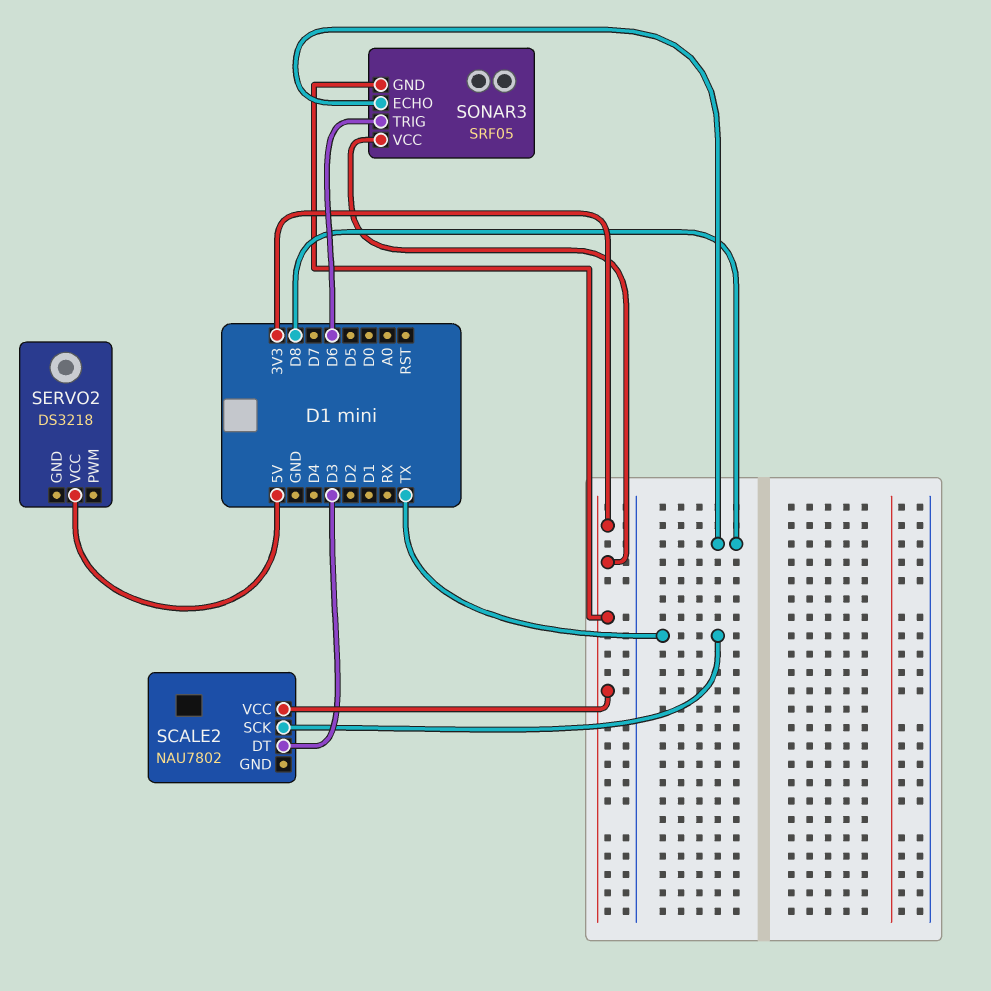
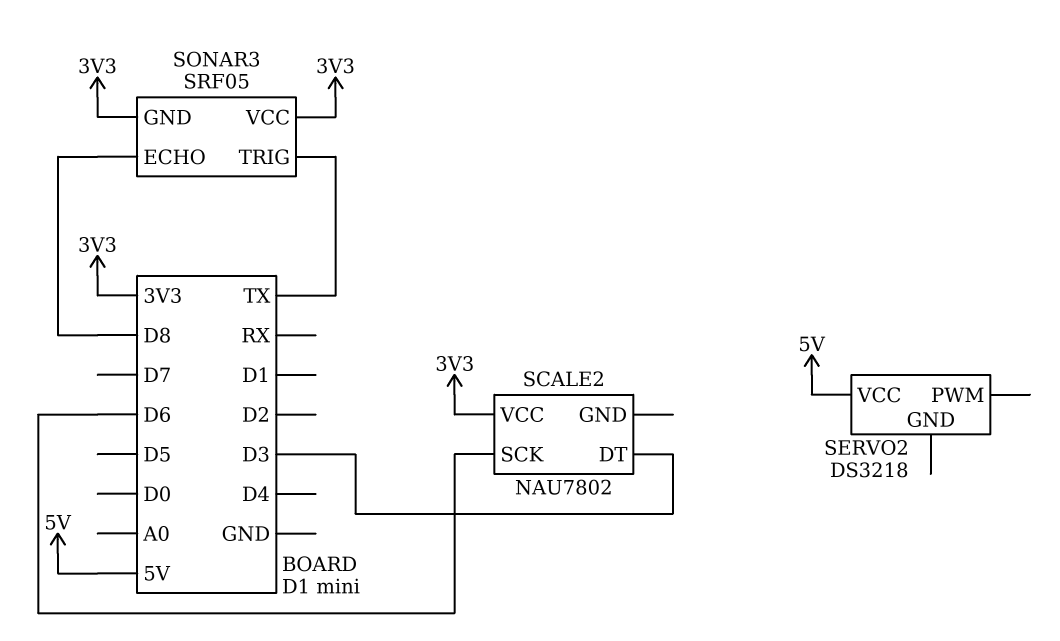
SCALE2 pin SCK: TX -> D6
SONAR3 pin TRIG: D6 -> TX

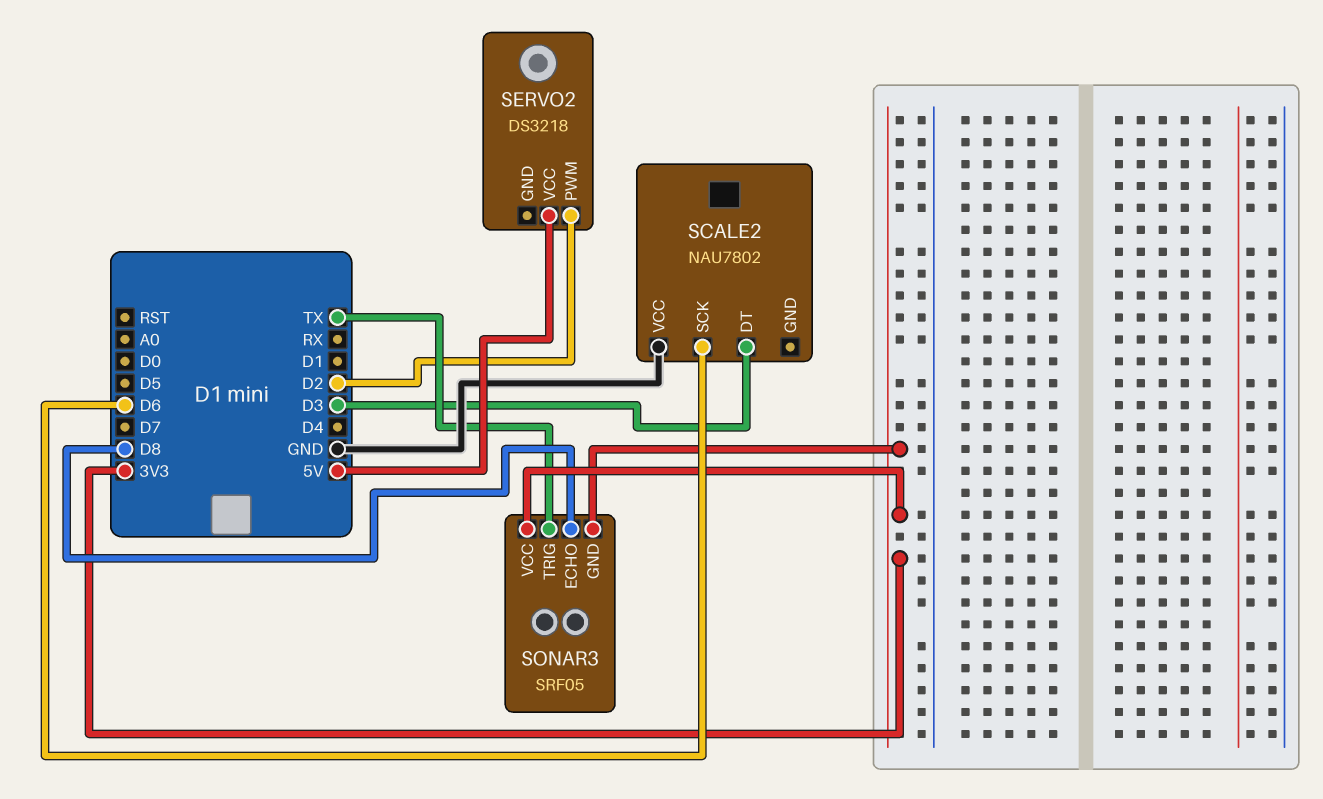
SCALE2 pin VCC: 3V3 -> GND
SERVO2 pin PWM: none -> D2

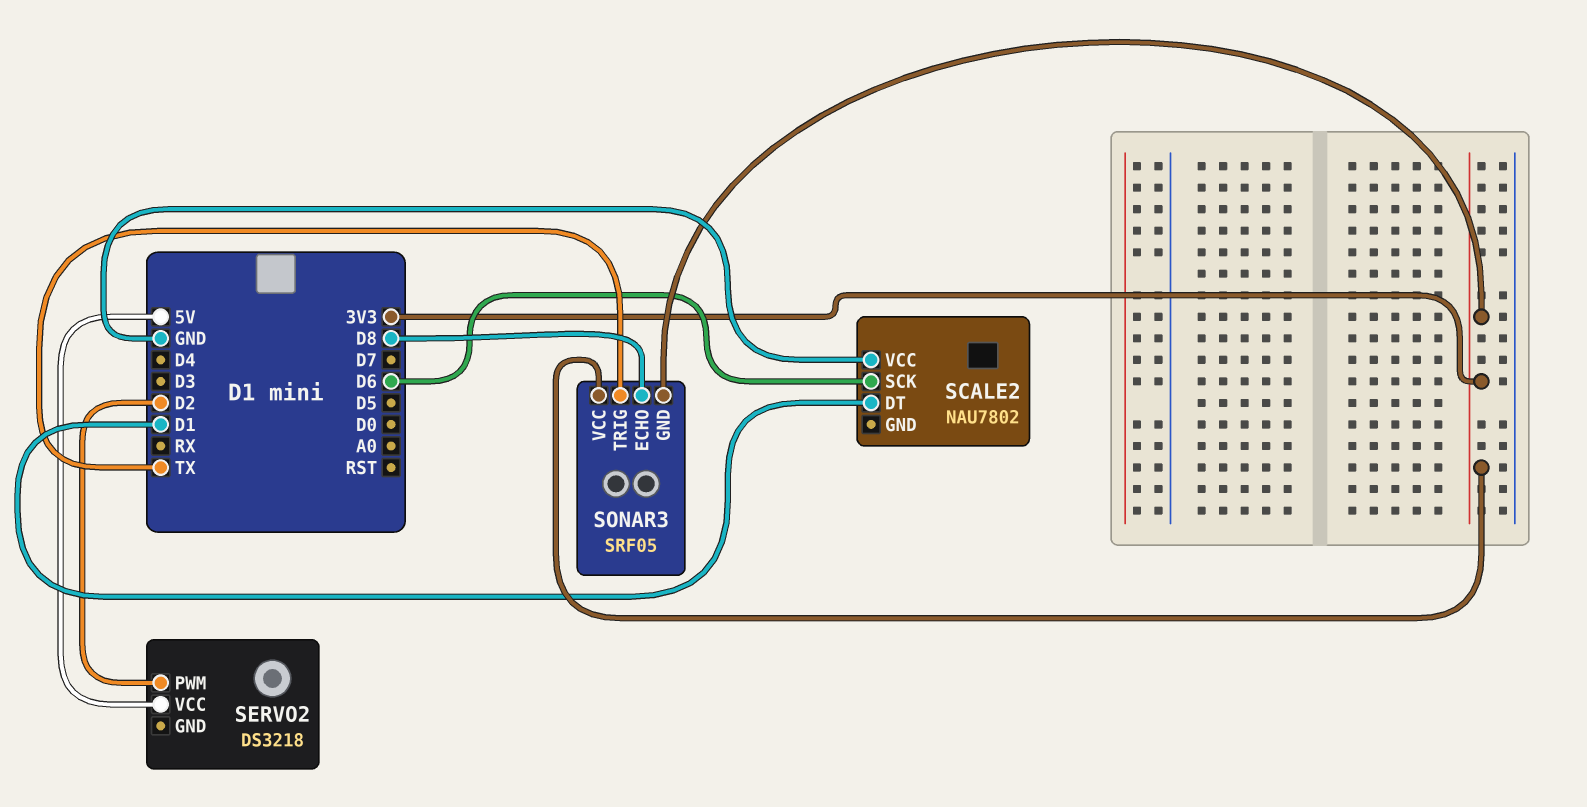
SCALE2 pin DT: D3 -> D1

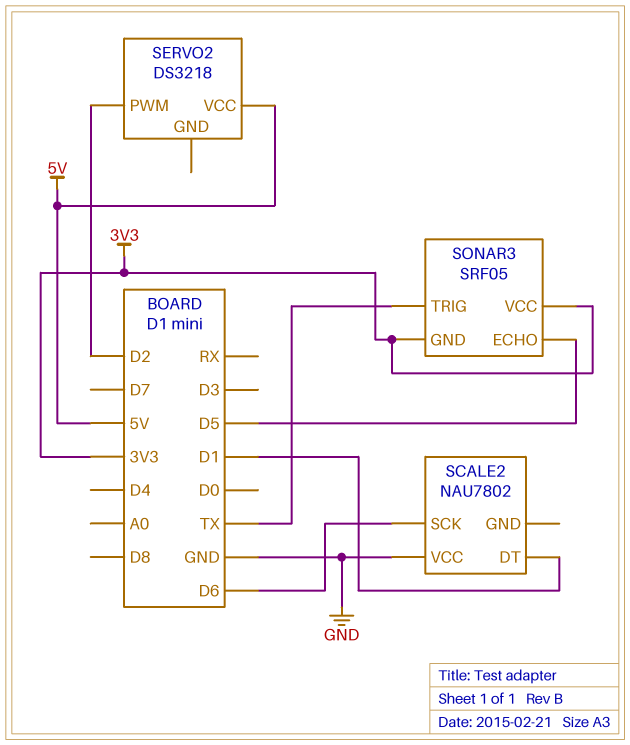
SONAR3 pin ECHO: D8 -> D5

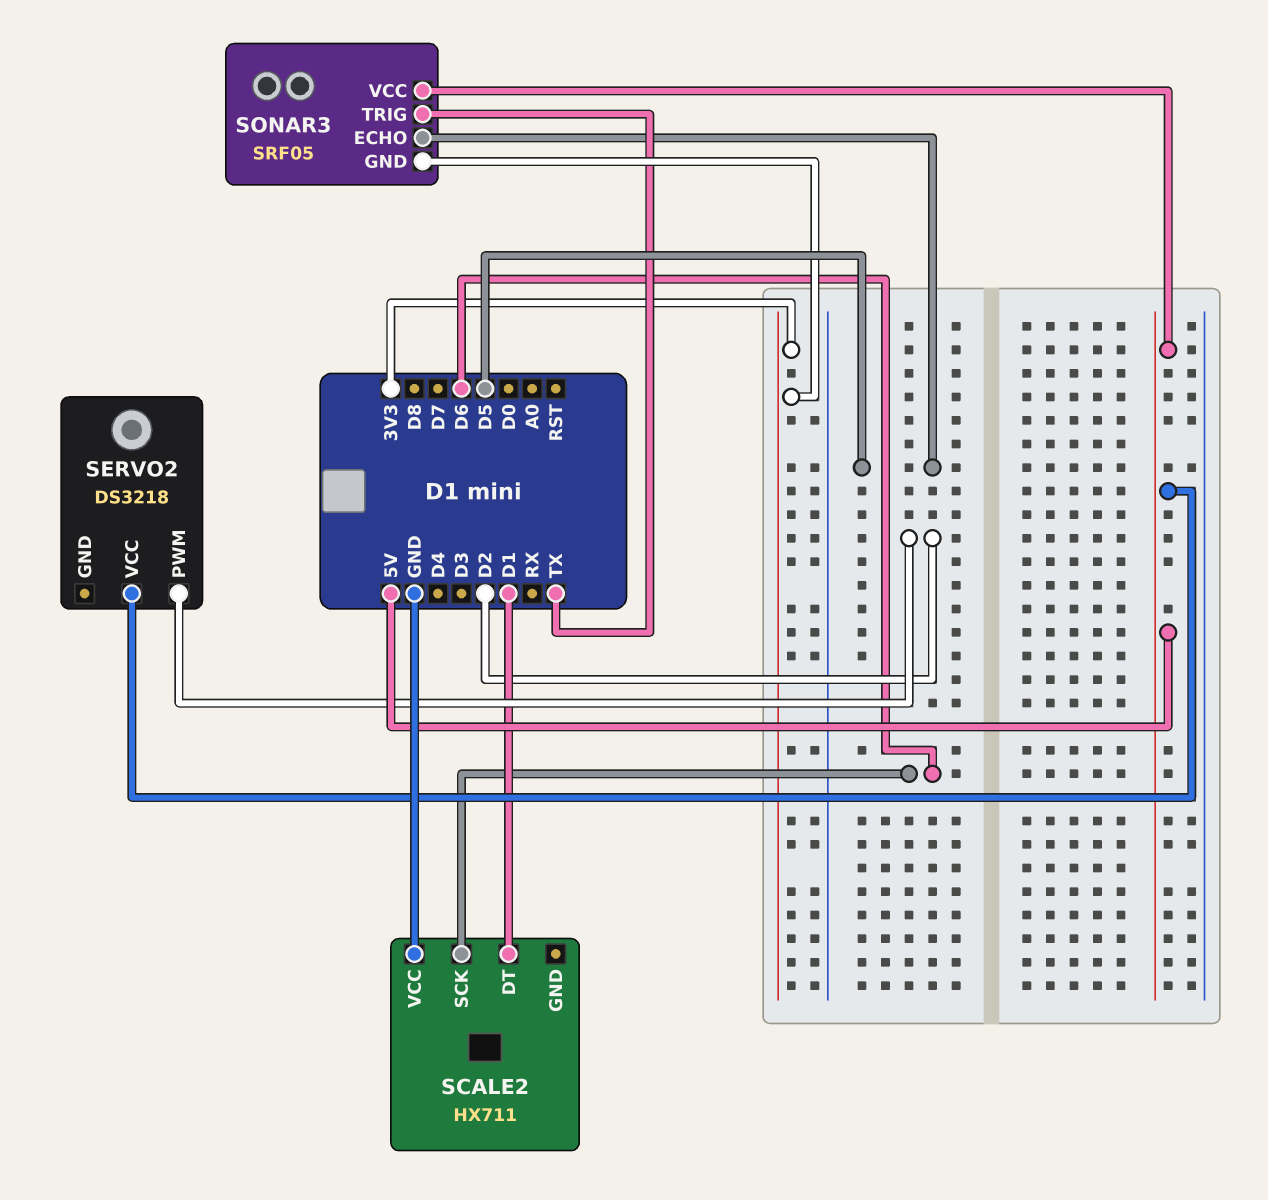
SCALE2: NAU7802 -> HX711
SONAR3 pin VCC: 3V3 -> 5V

